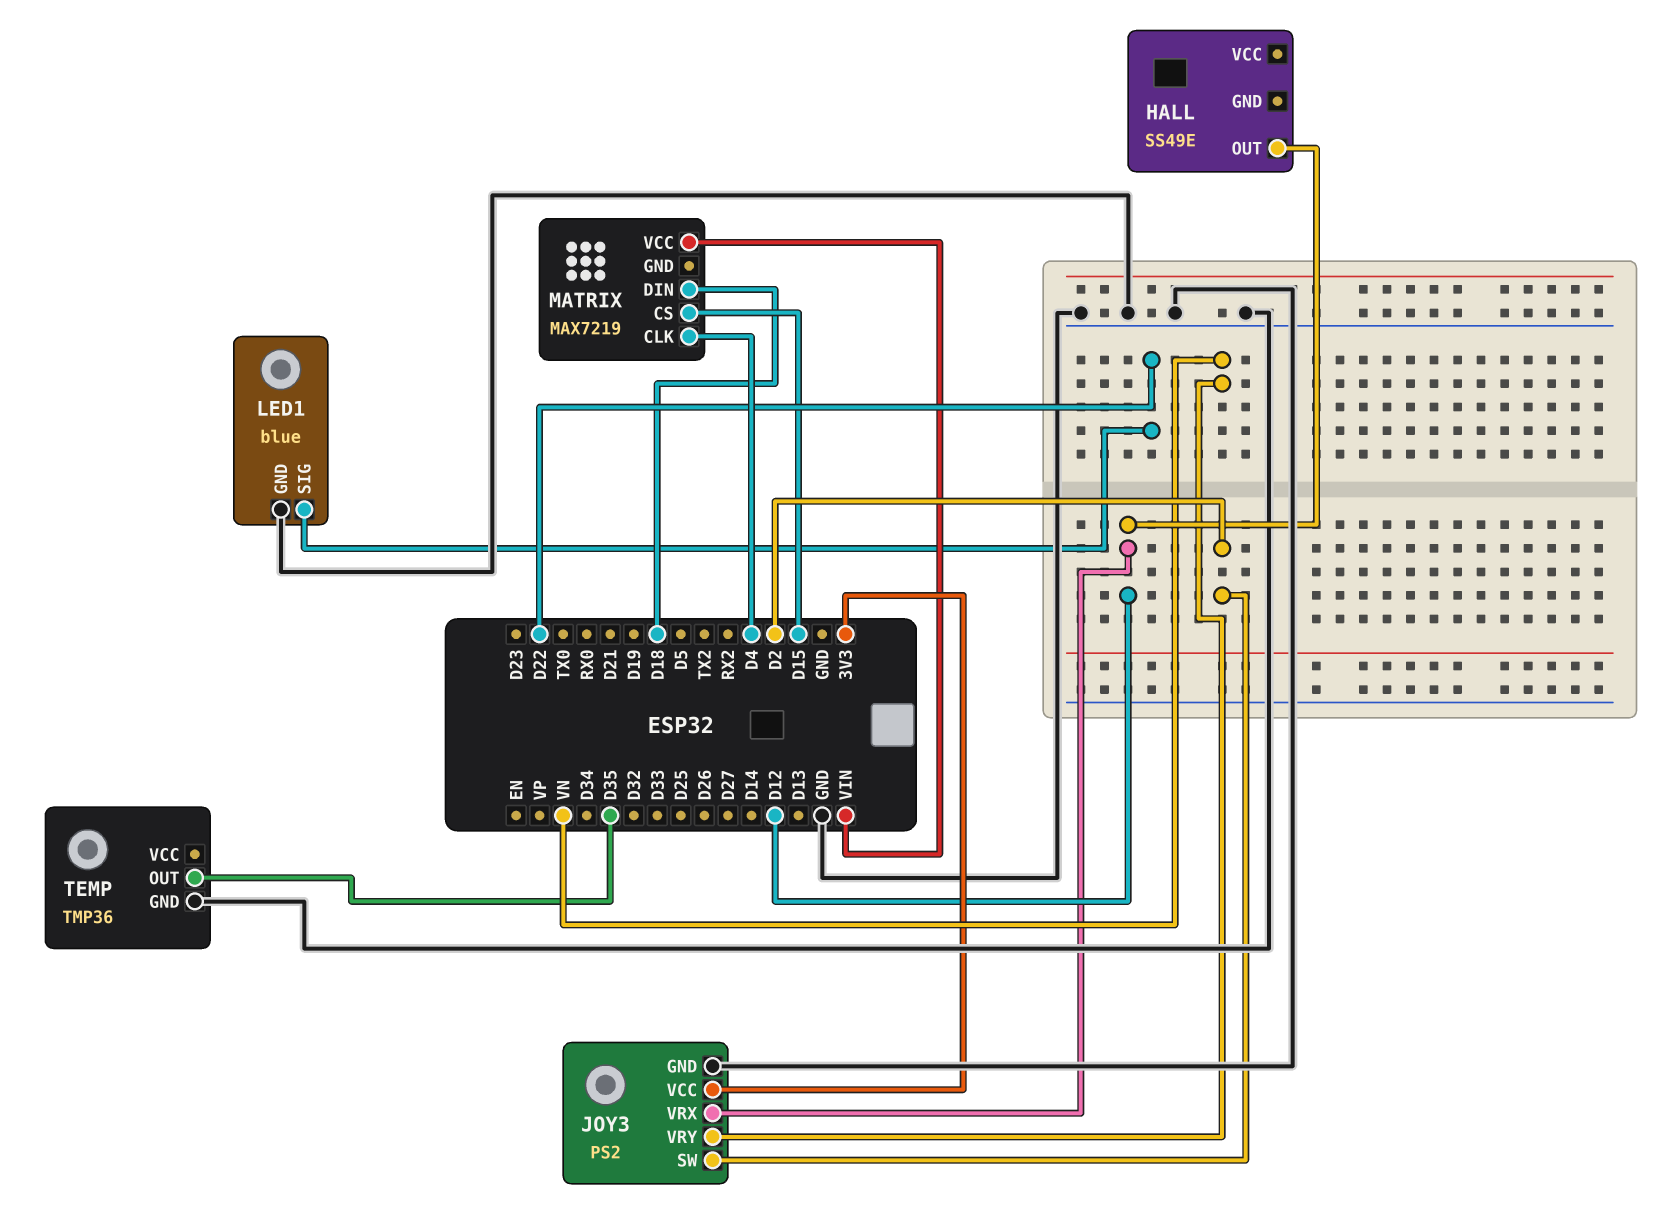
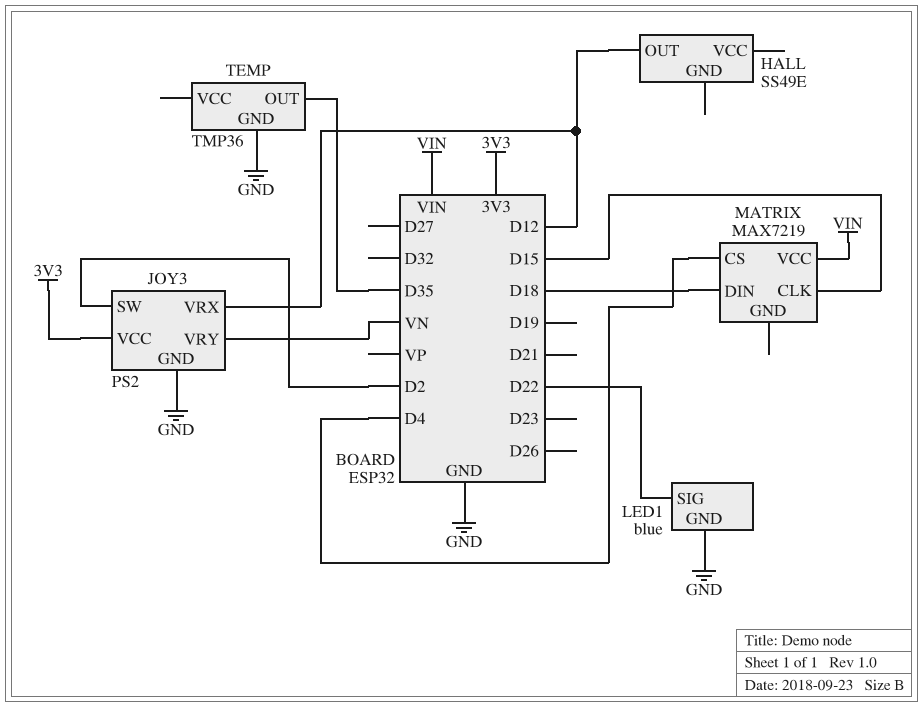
MATRIX pin CLK: D4 -> D15
MATRIX pin CS: D15 -> D4

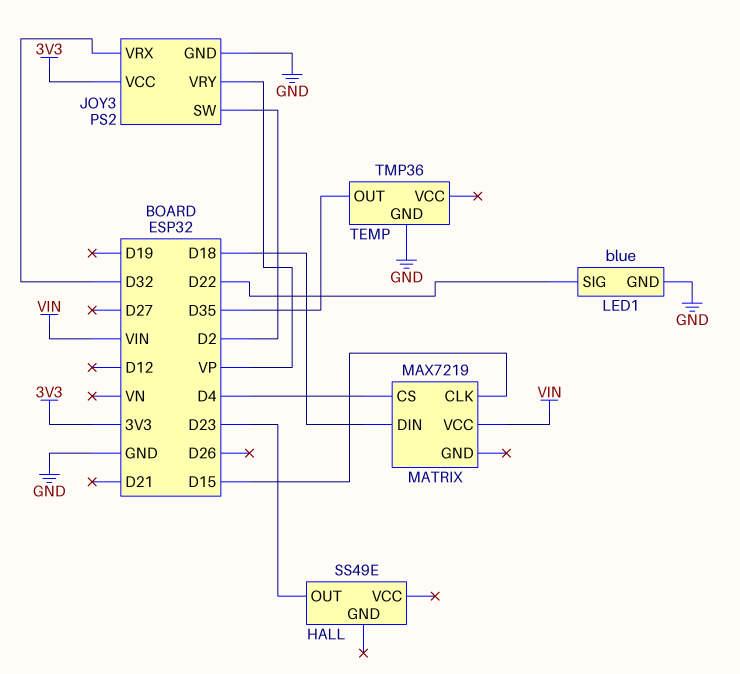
HALL pin OUT: D12 -> D23
JOY3 pin VRX: D12 -> D32
JOY3 pin VRY: VN -> VP

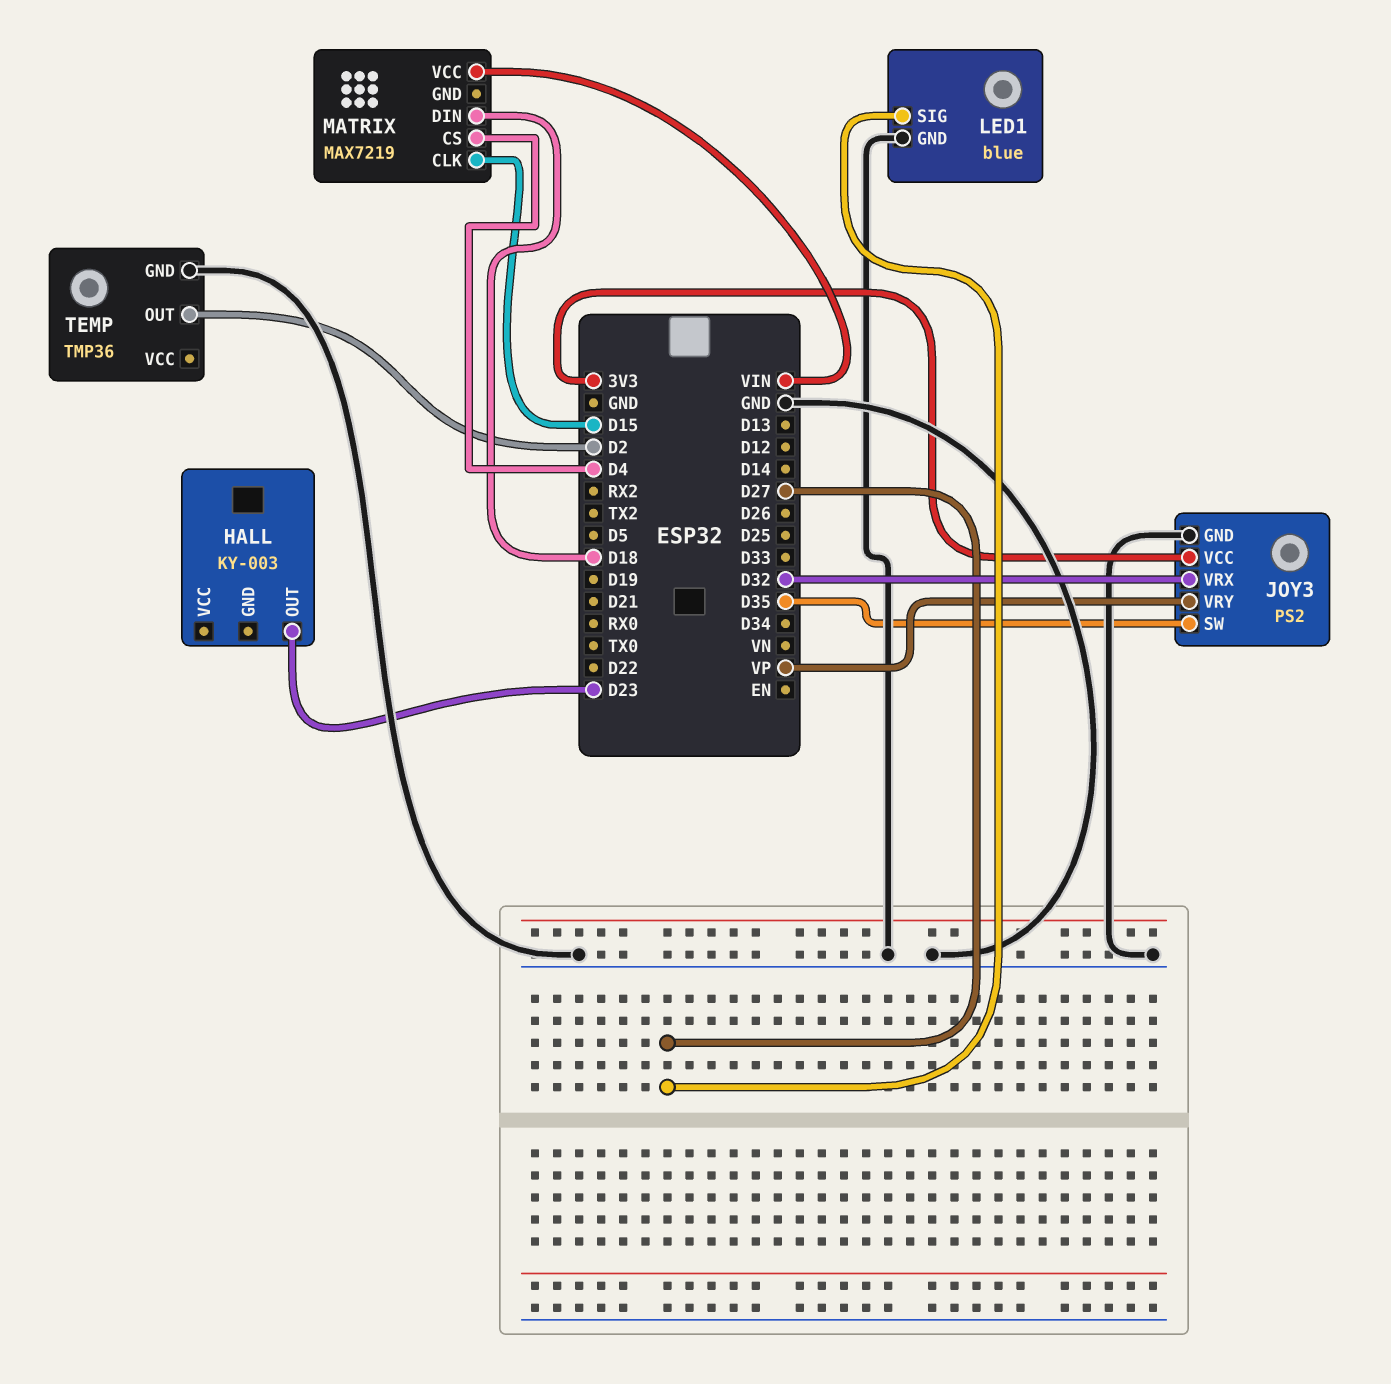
HALL: SS49E -> KY-003
JOY3 pin SW: D2 -> D35
LED1 pin SIG: D22 -> D27
TEMP pin OUT: D35 -> D2

